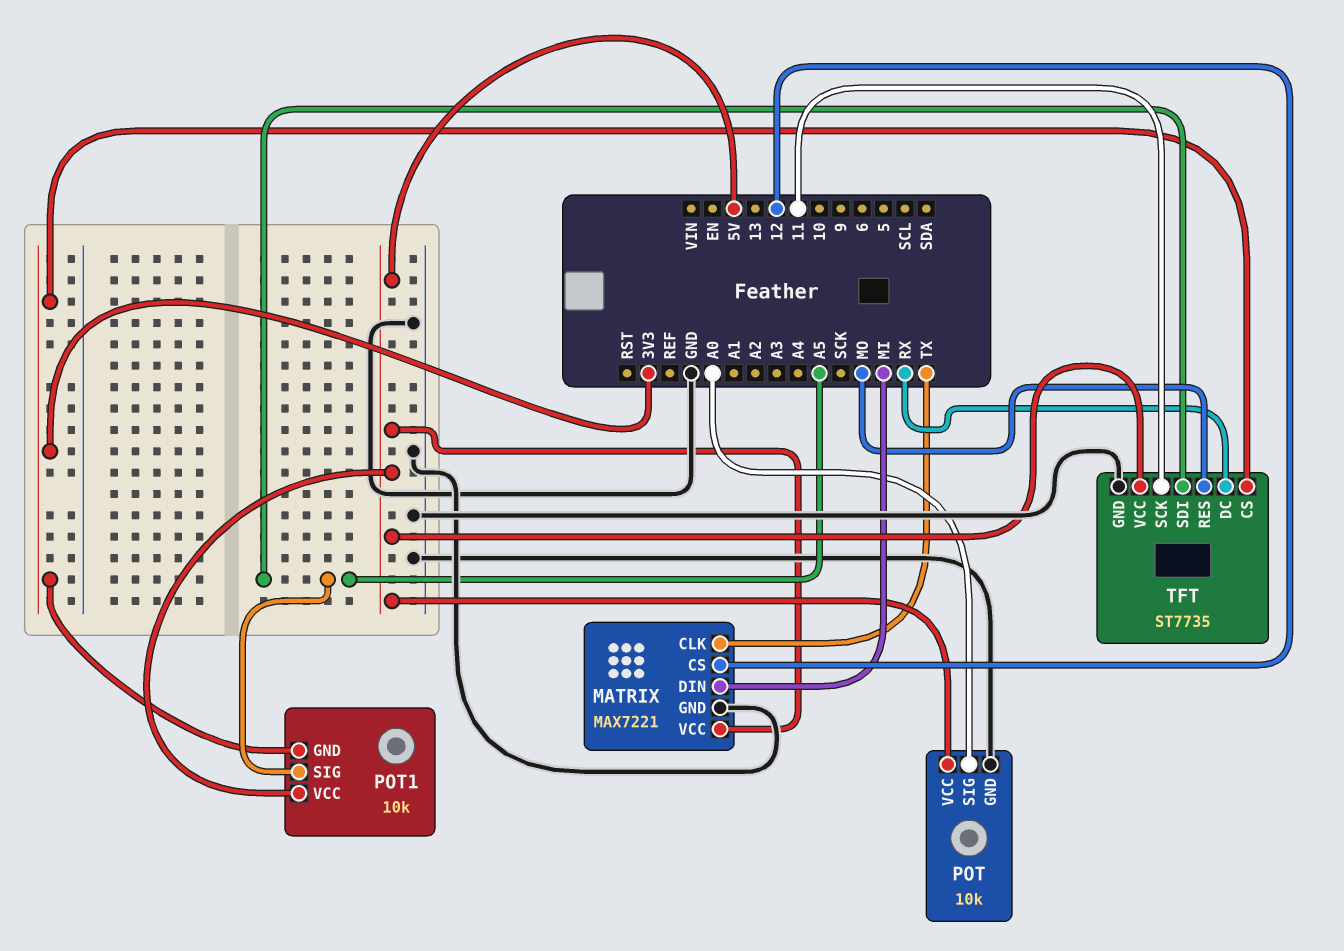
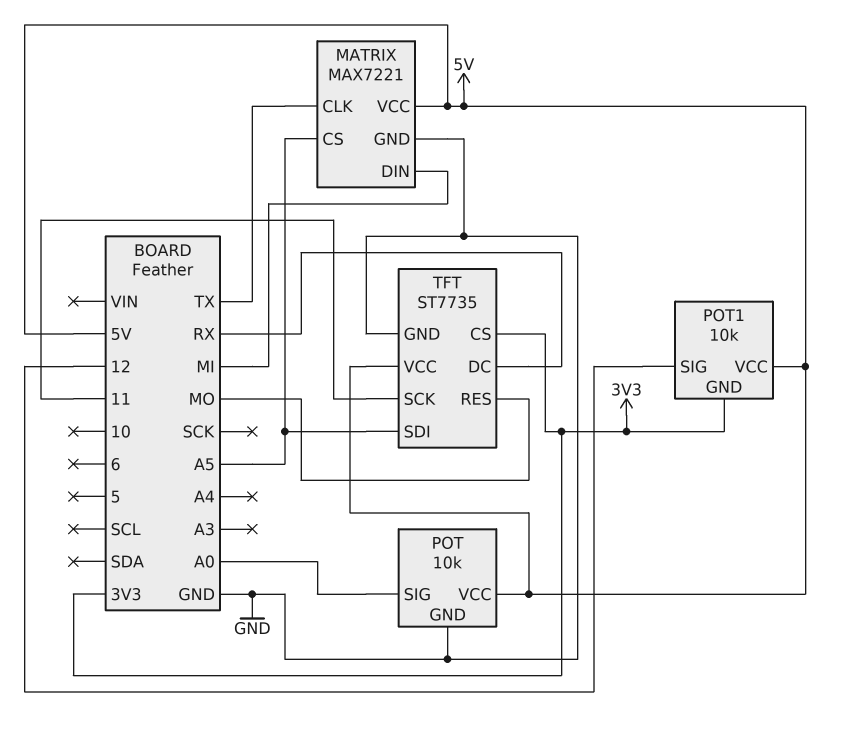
MATRIX pin CS: 12 -> A5
POT1 pin SIG: A5 -> 12

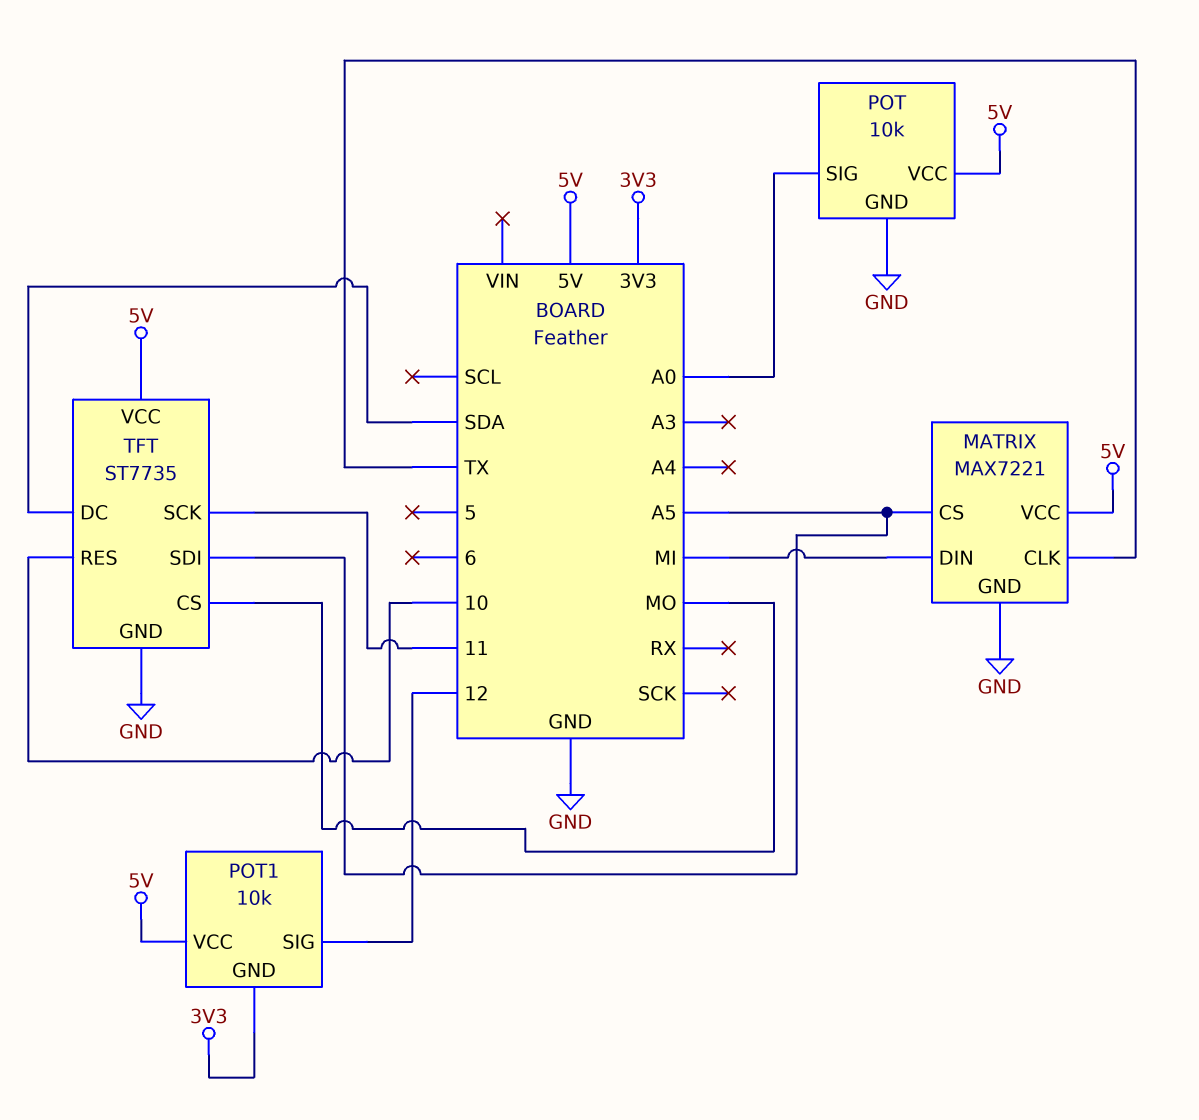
TFT pin CS: 3V3 -> MO
TFT pin DC: RX -> SDA
TFT pin RES: MO -> 10

